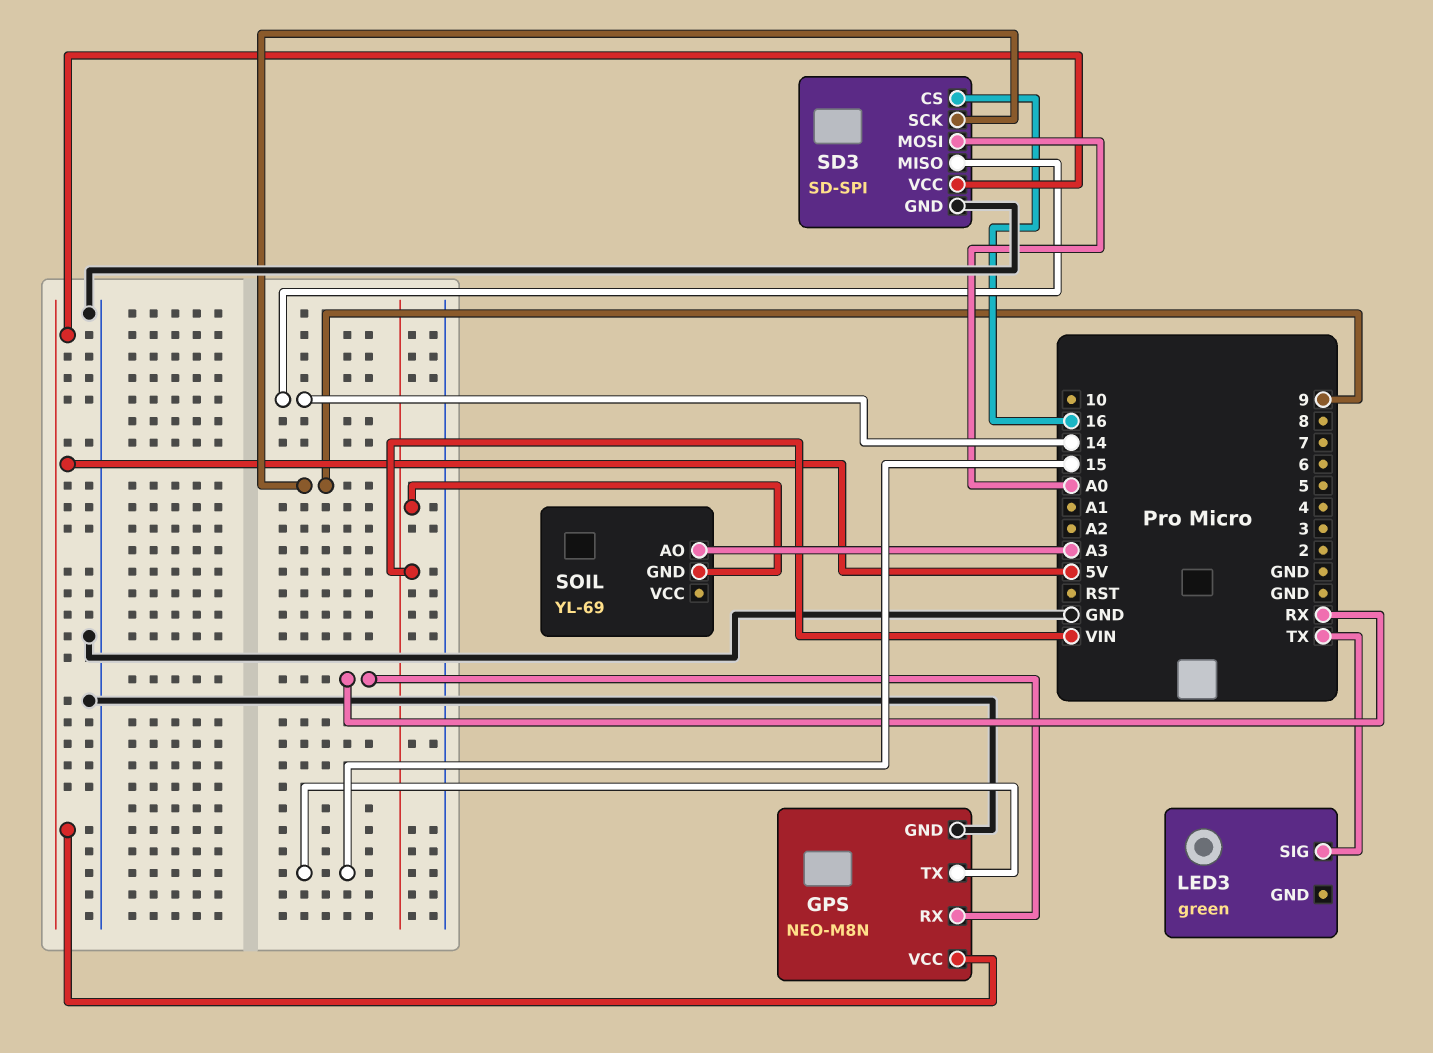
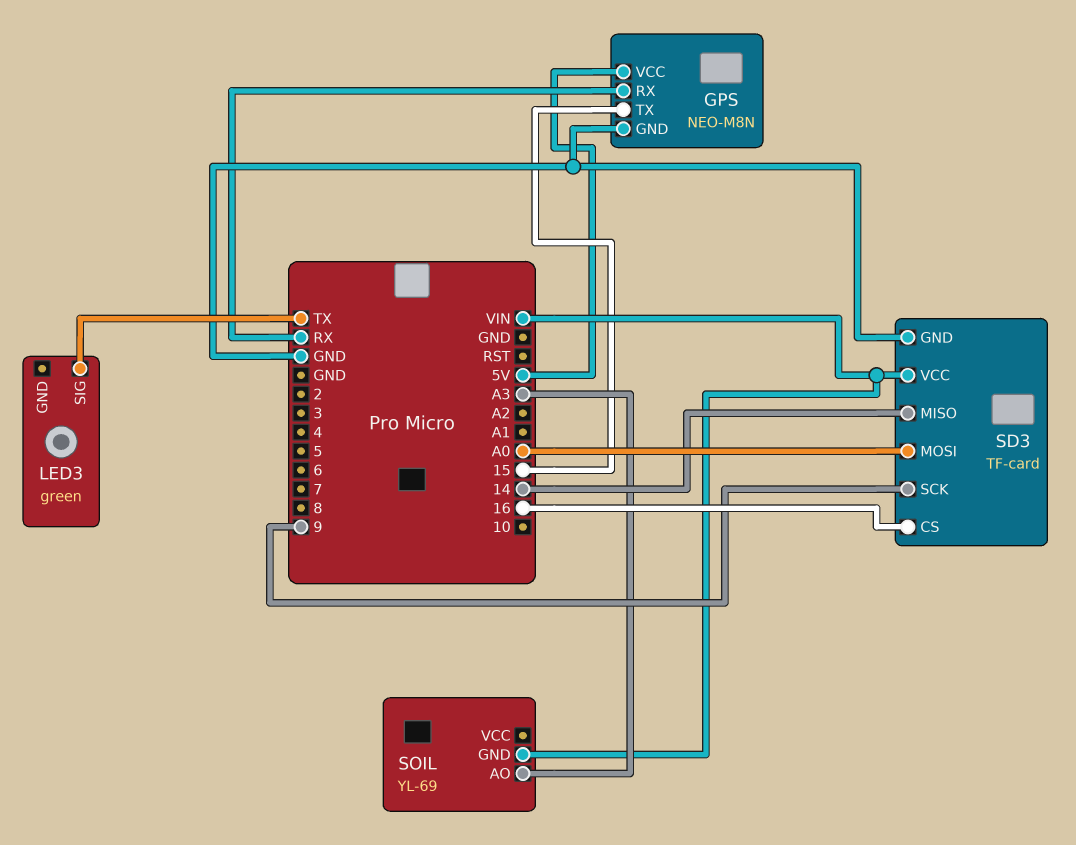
SD3: SD-SPI -> TF-card
SD3 pin VCC: 5V -> VIN

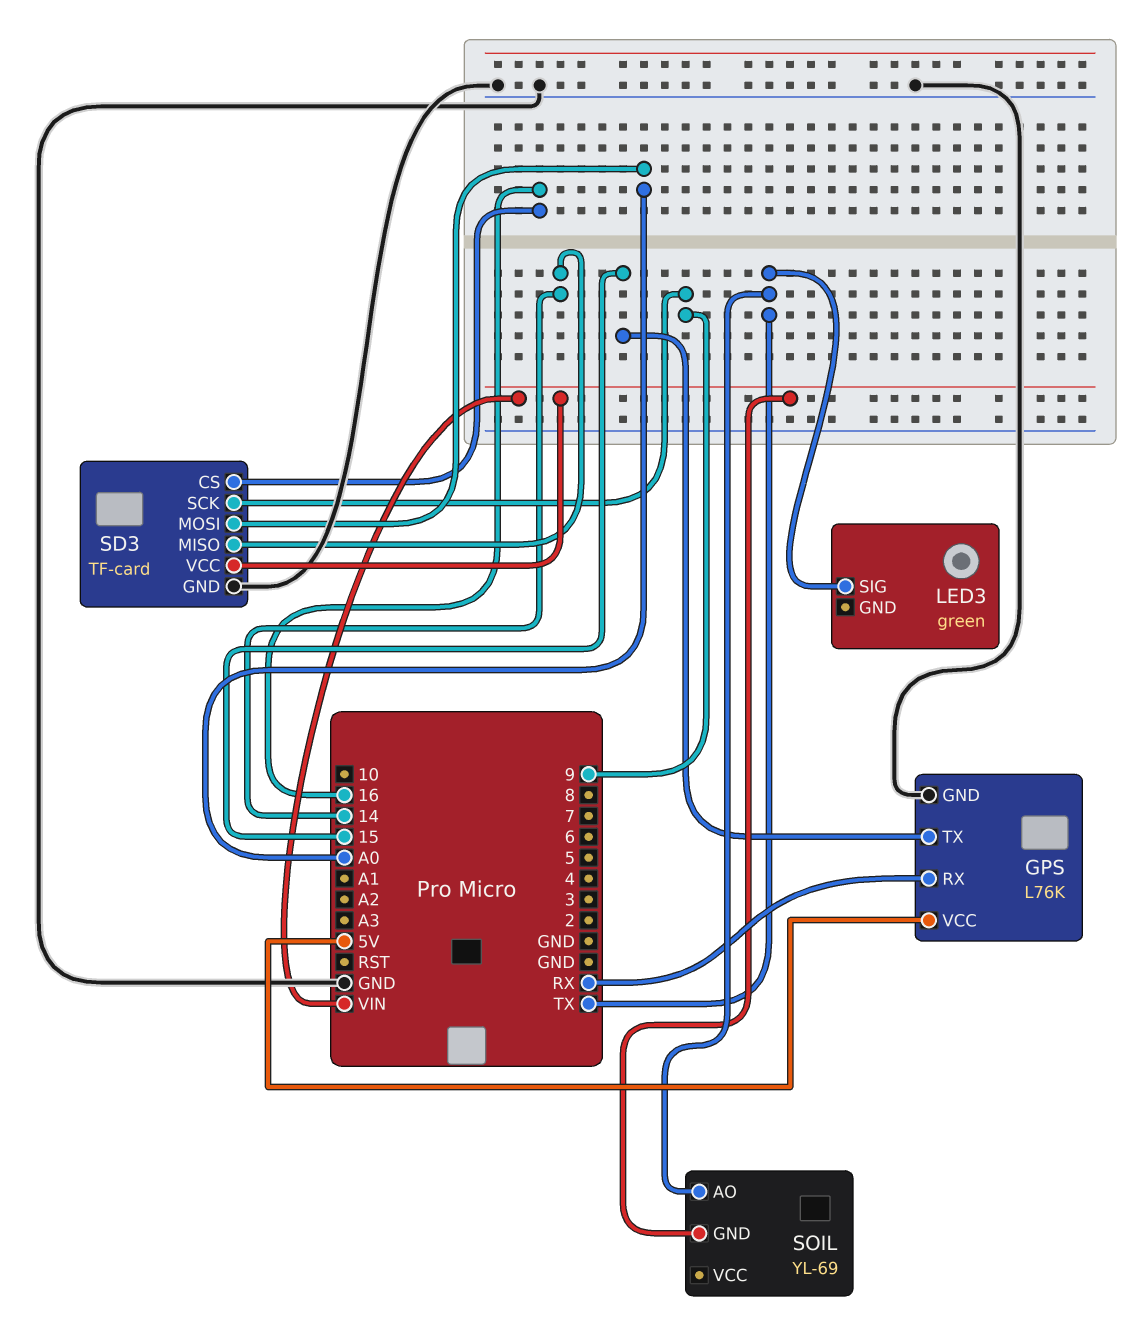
GPS: NEO-M8N -> L76K
SOIL pin AO: A3 -> TX

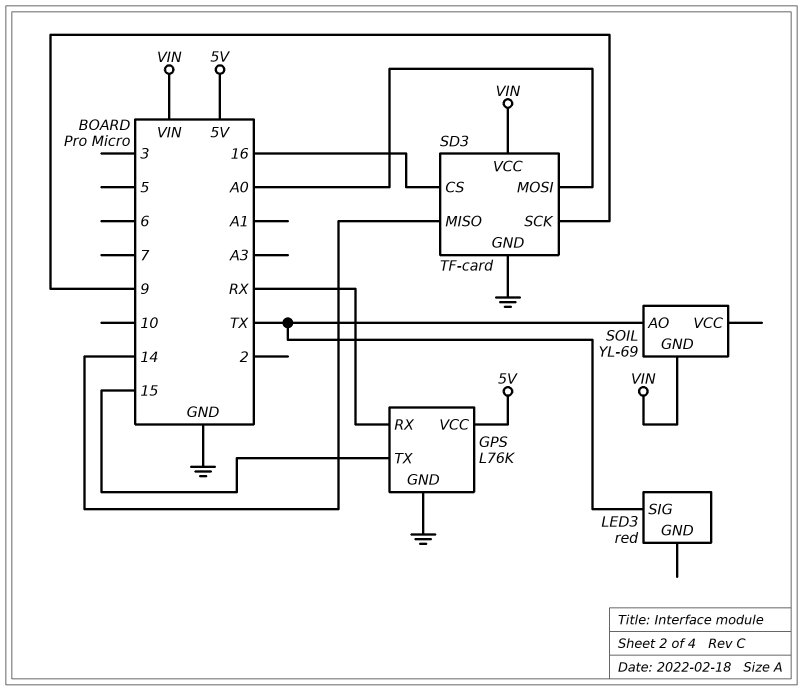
LED3: green -> red

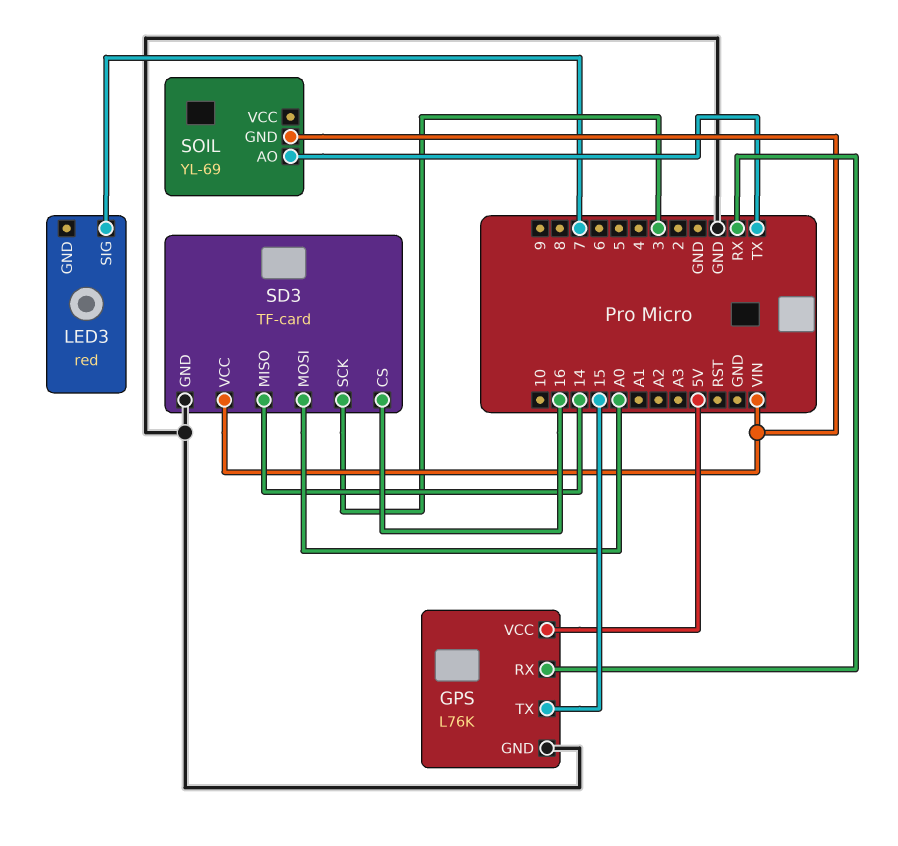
LED3 pin SIG: TX -> 7
SD3 pin SCK: 9 -> 3

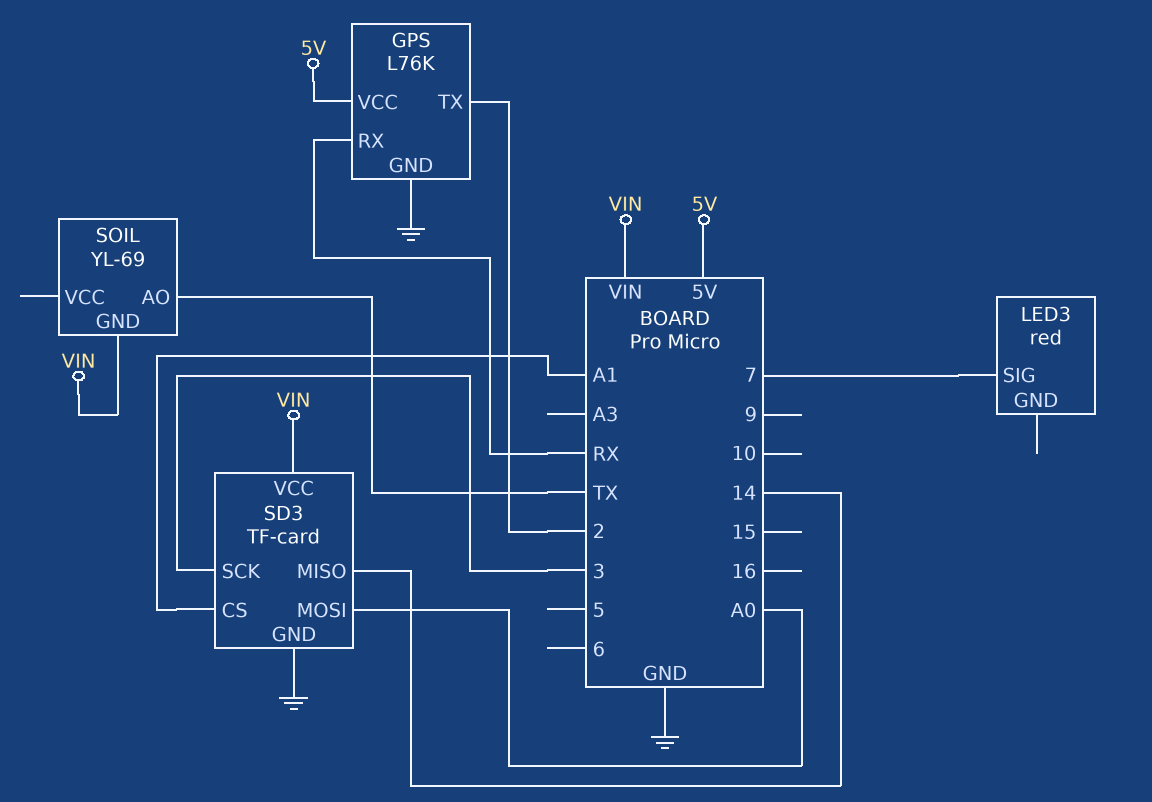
GPS pin TX: 15 -> 2
SD3 pin CS: 16 -> A1

